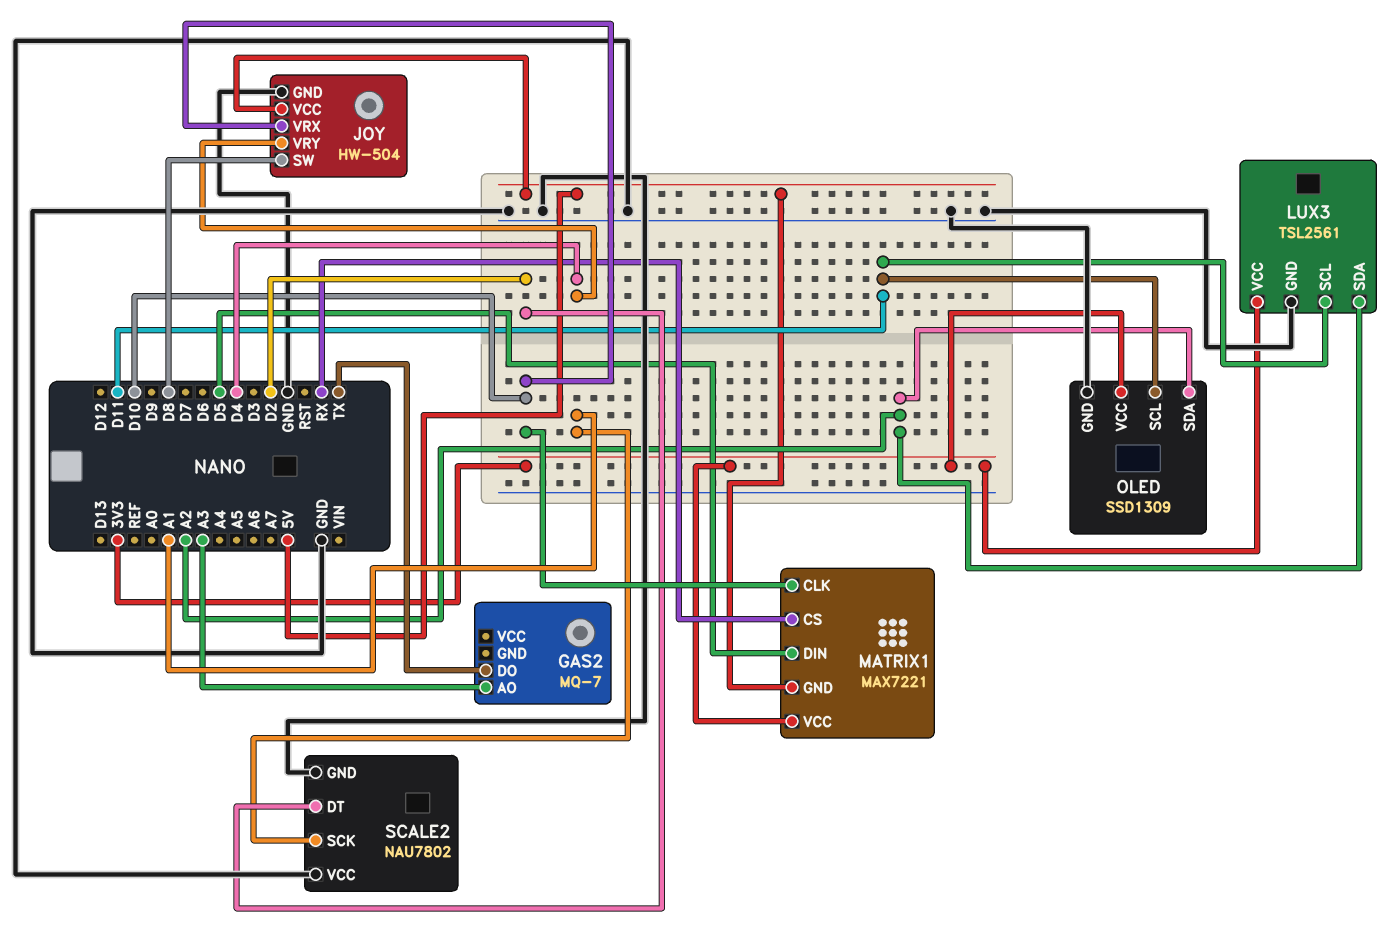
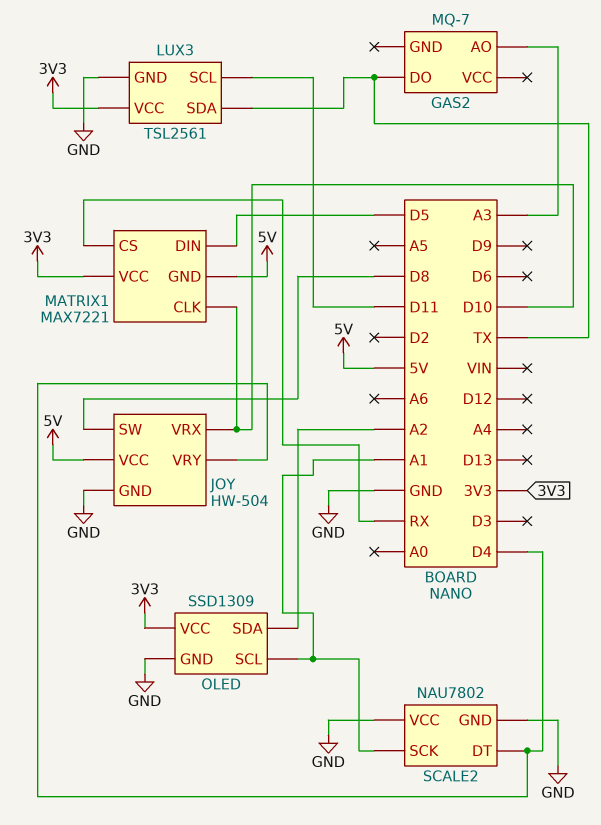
LUX3 pin SDA: A2 -> TX
OLED pin SCL: D11 -> A1
SCALE2 pin DT: D2 -> D4

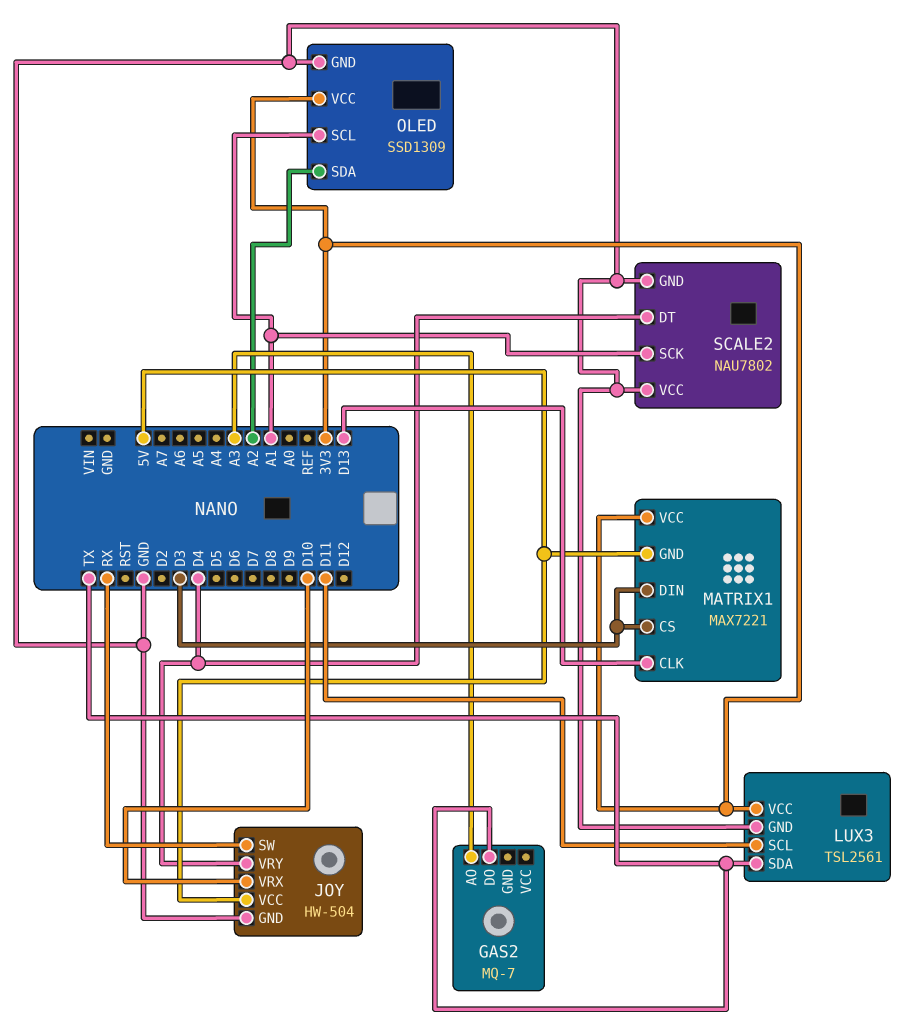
JOY pin SW: D8 -> RX
MATRIX1 pin CLK: D10 -> D13
MATRIX1 pin CS: RX -> D3
MATRIX1 pin DIN: D5 -> D3

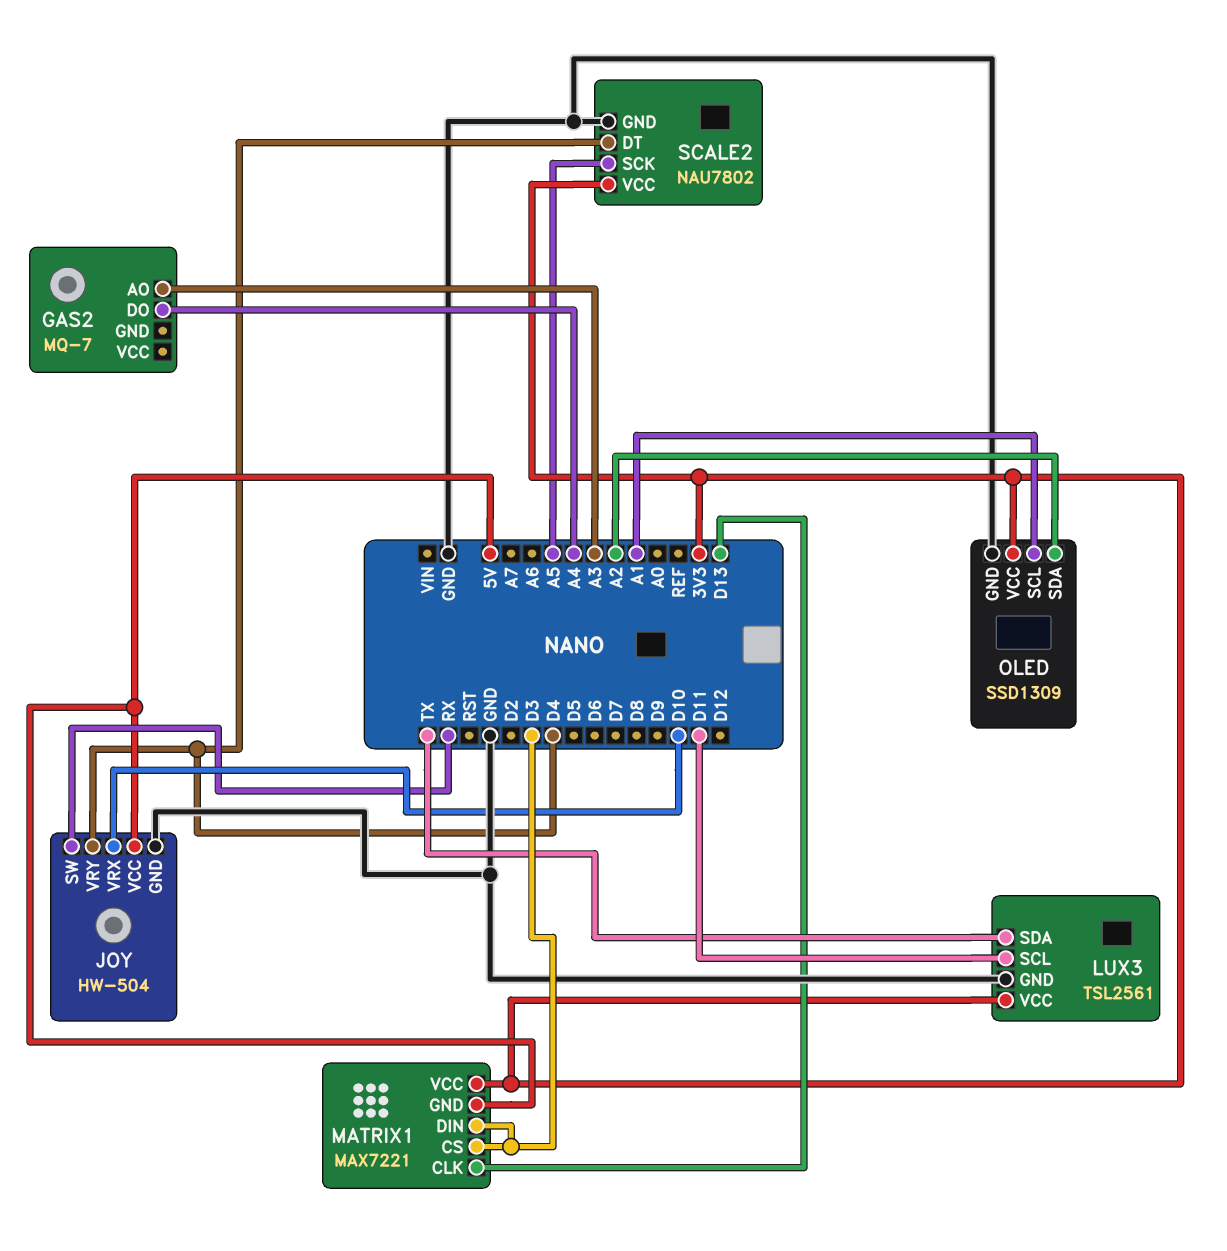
GAS2 pin DO: TX -> A4
SCALE2 pin SCK: A1 -> A5
SCALE2 pin VCC: GND -> 3V3

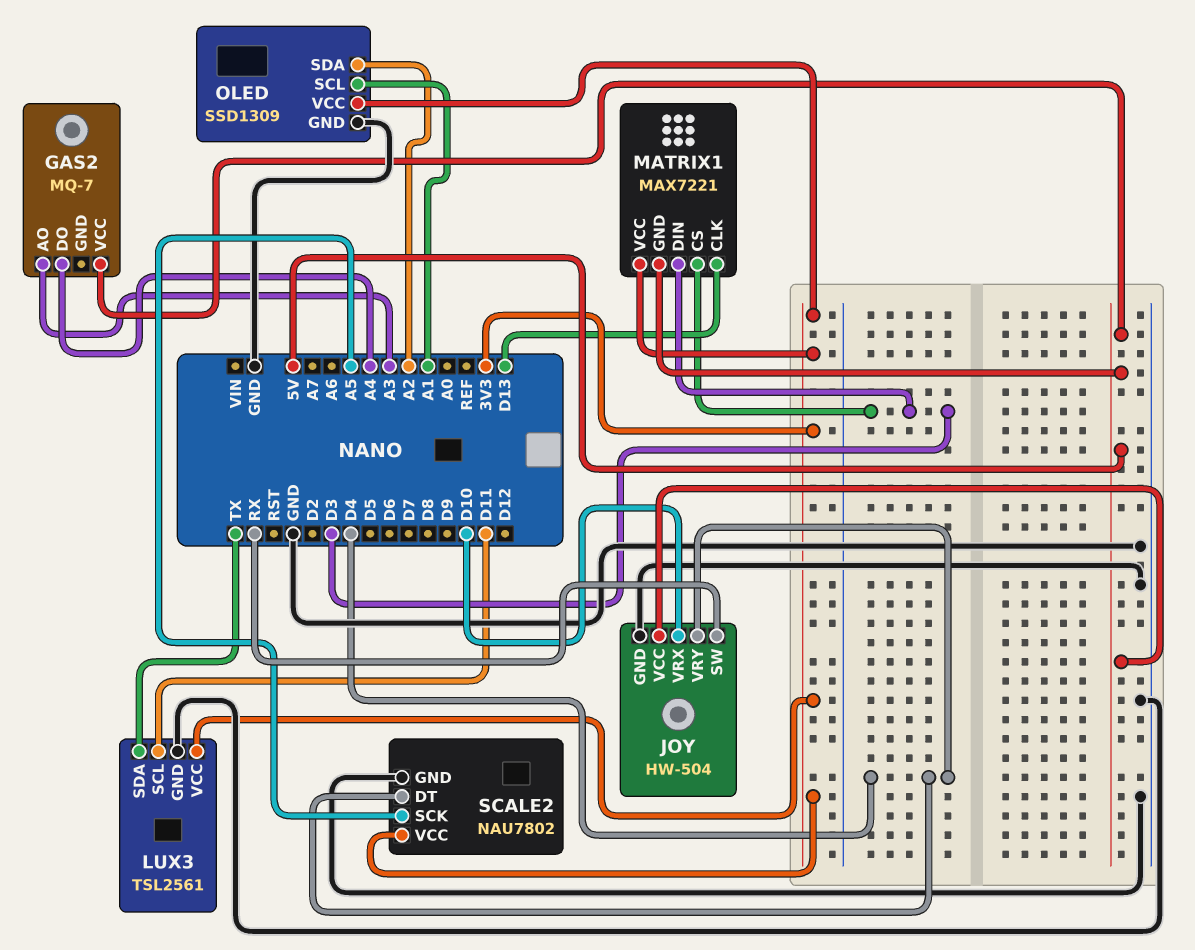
GAS2 pin VCC: none -> 5V

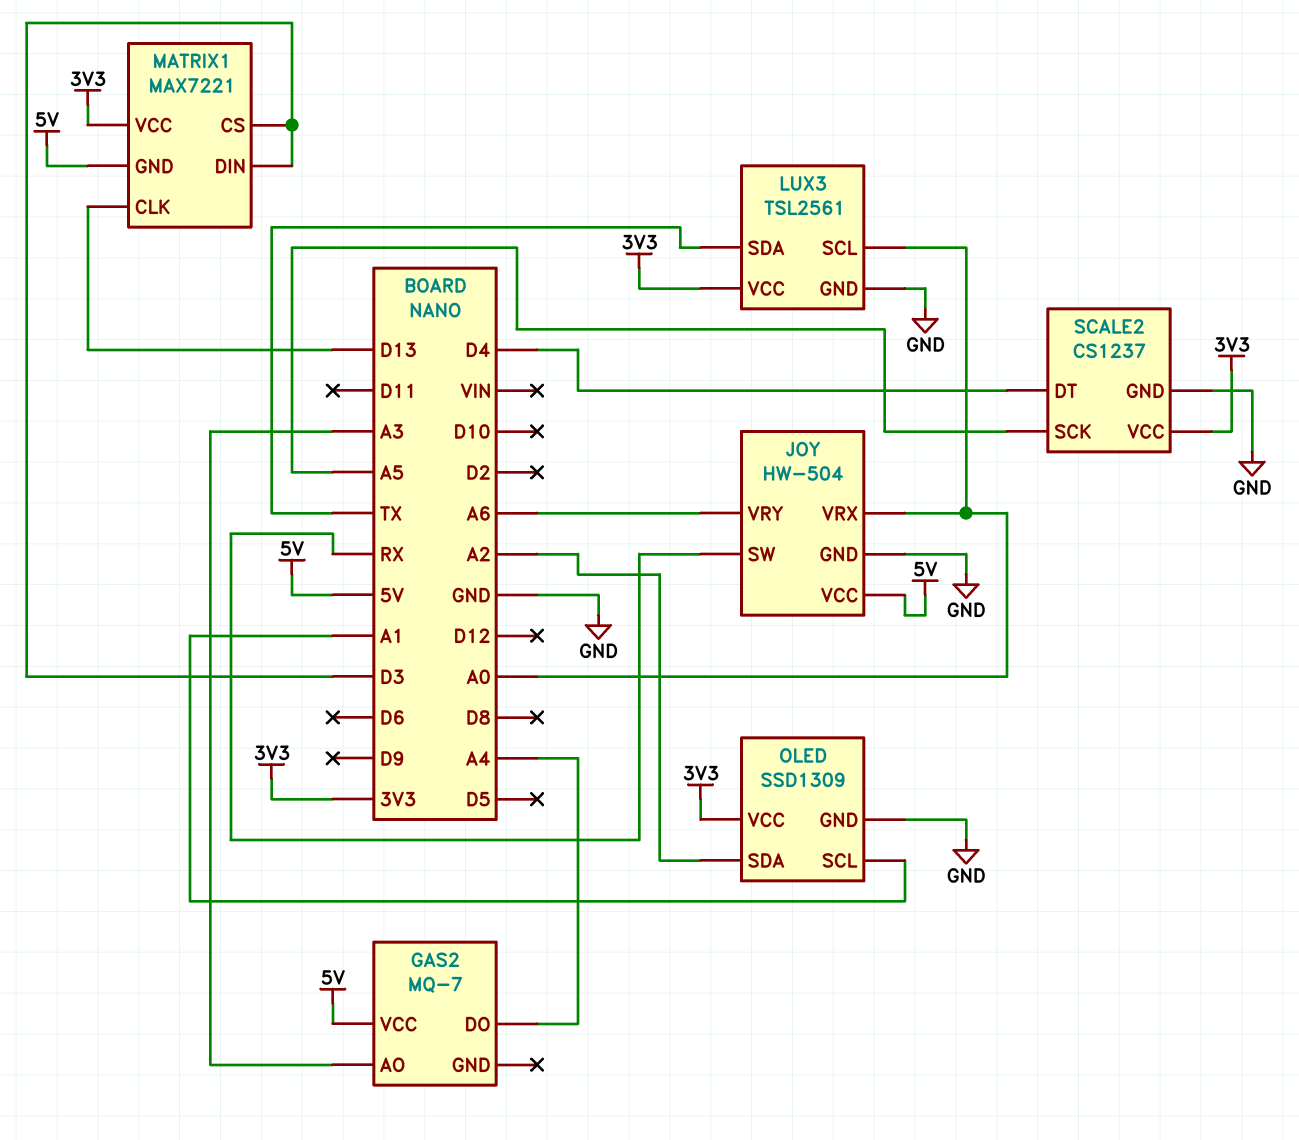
JOY pin VRX: D10 -> A0
JOY pin VRY: D4 -> A6
LUX3 pin SCL: D11 -> A0
SCALE2: NAU7802 -> CS1237

